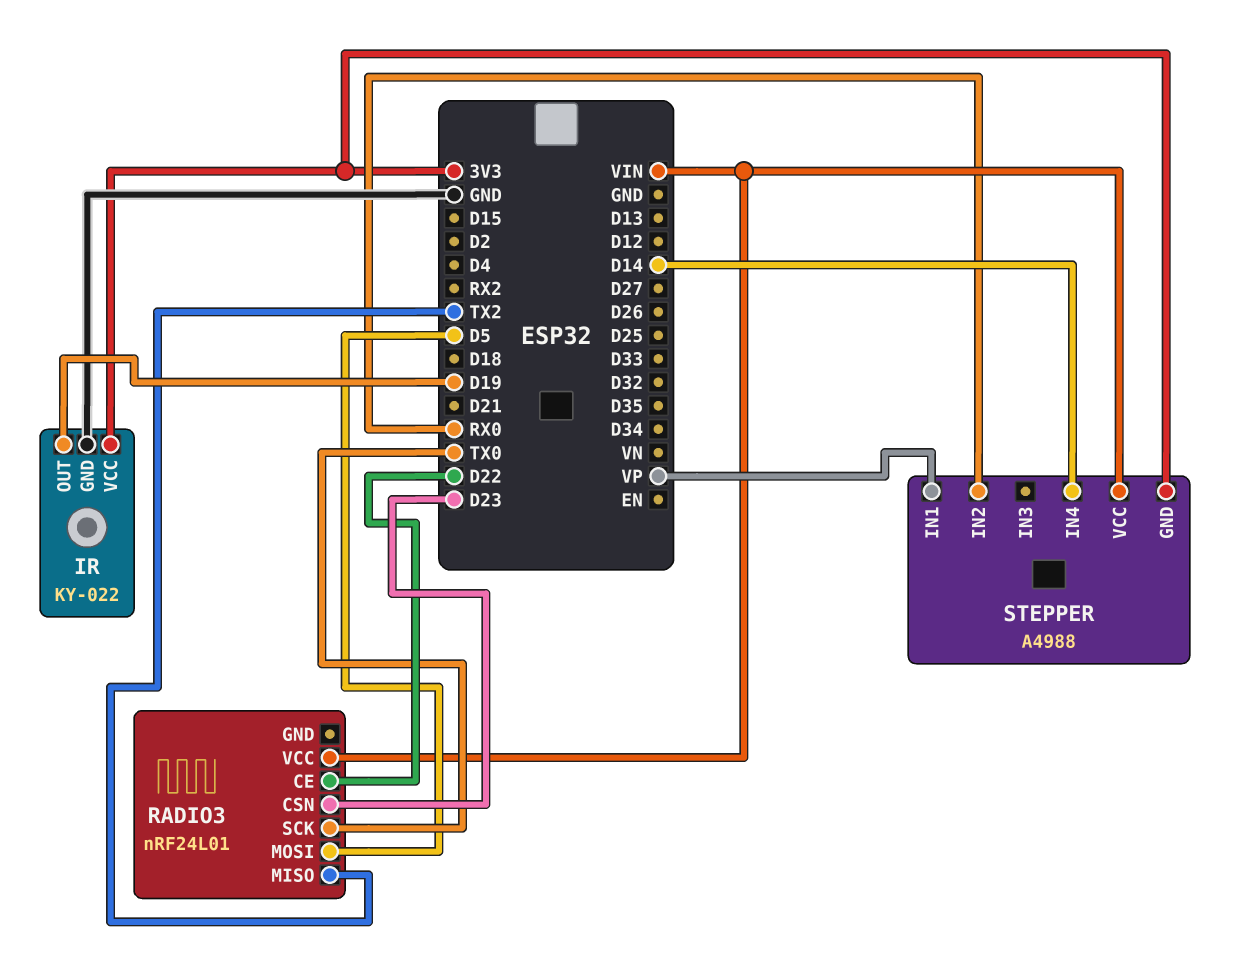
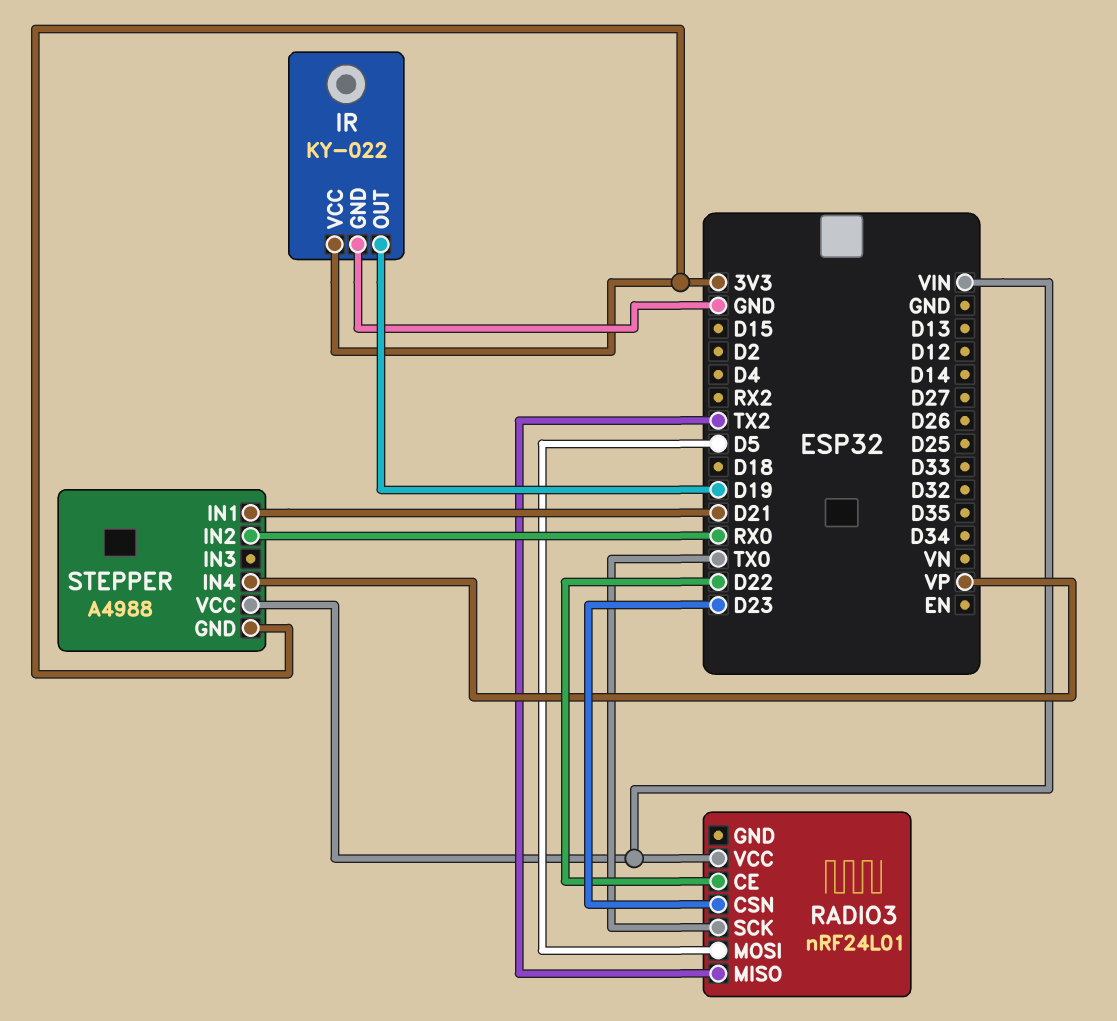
STEPPER pin IN1: VP -> D21
STEPPER pin IN4: D14 -> VP

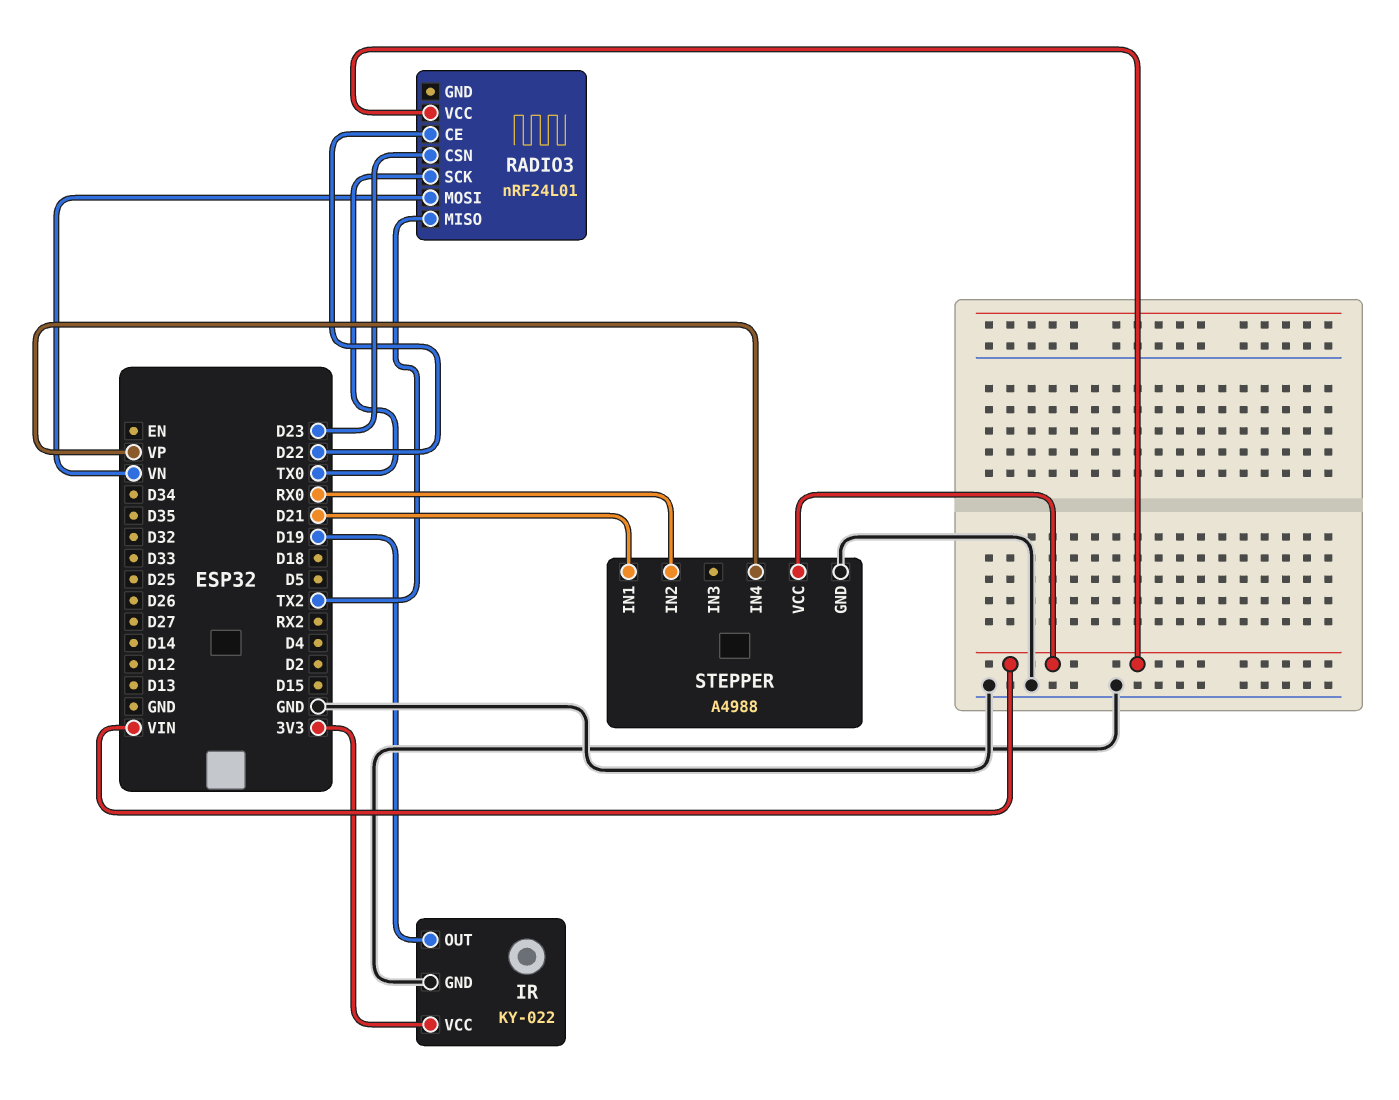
RADIO3 pin MOSI: D5 -> VN
STEPPER pin GND: 3V3 -> GND

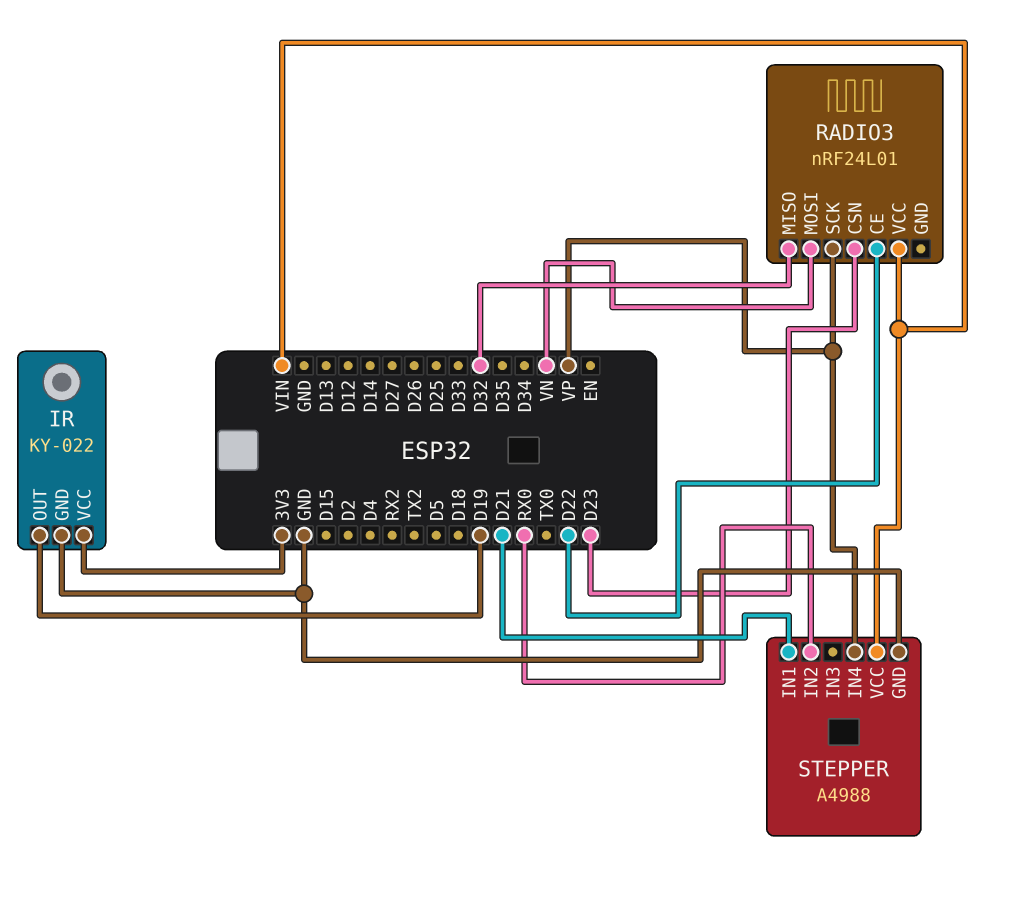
RADIO3 pin MISO: TX2 -> D32
RADIO3 pin SCK: TX0 -> VP

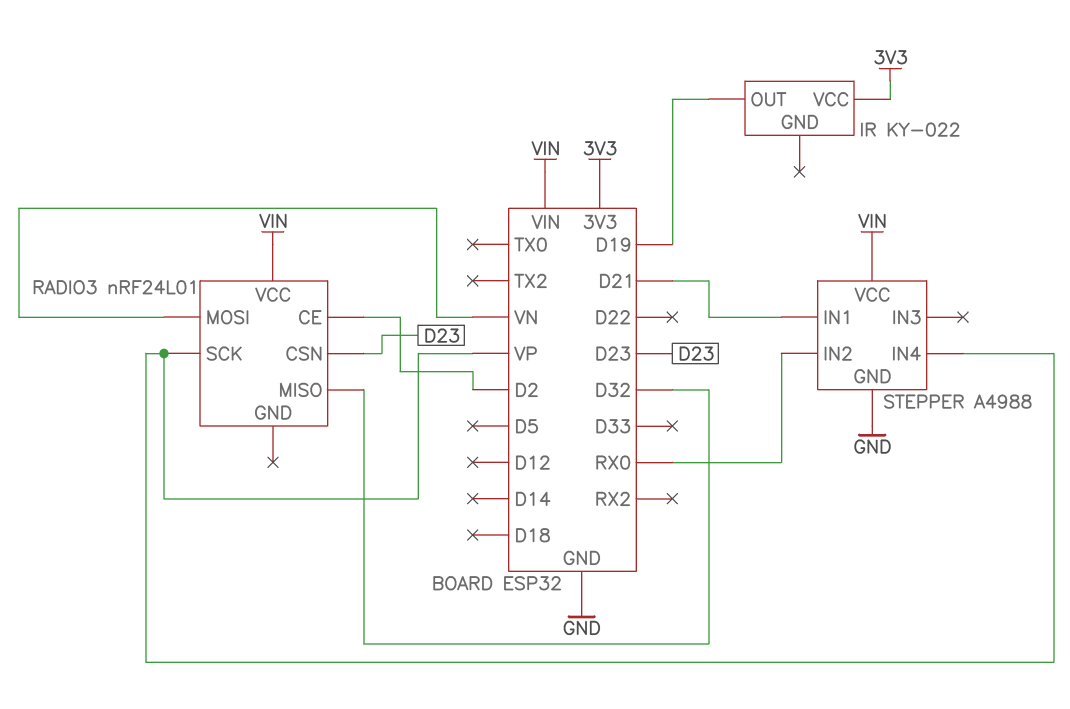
IR pin GND: GND -> none
RADIO3 pin CE: D22 -> D2

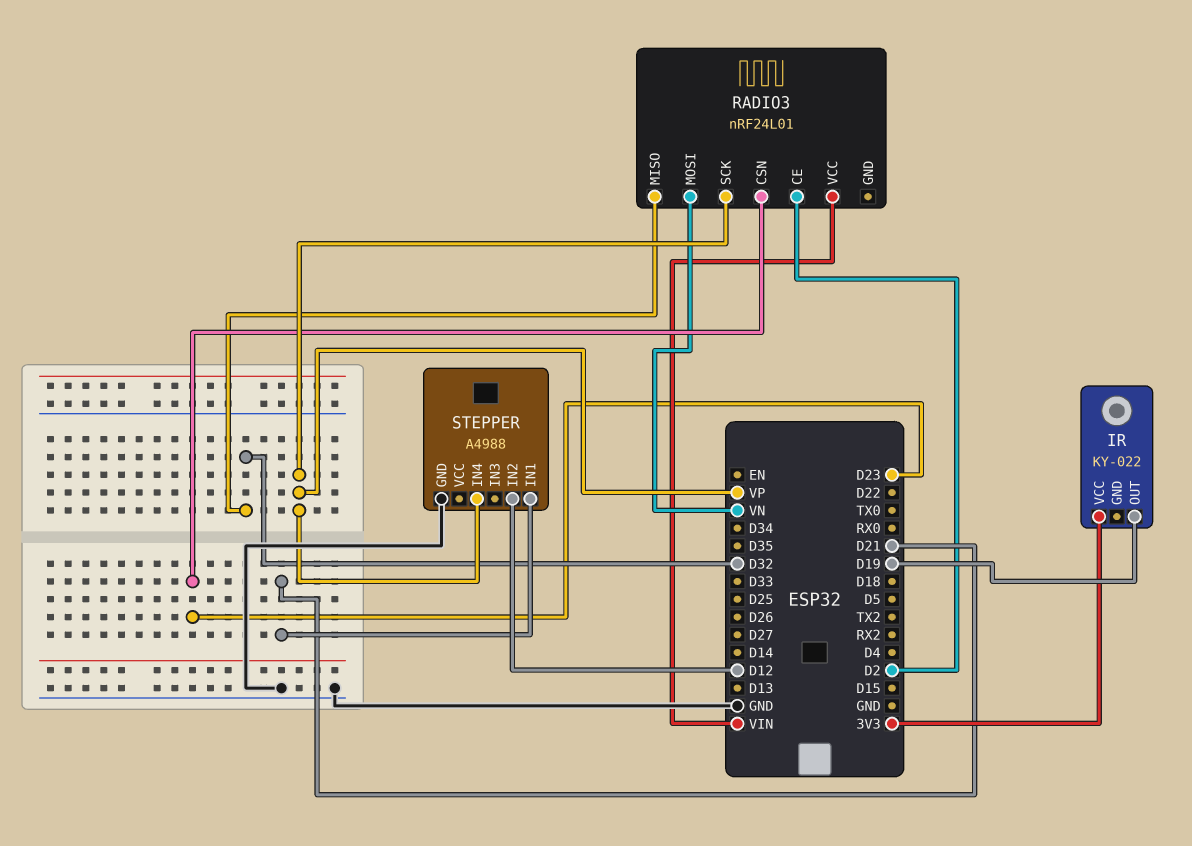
STEPPER pin IN2: RX0 -> D12
STEPPER pin VCC: VIN -> none

